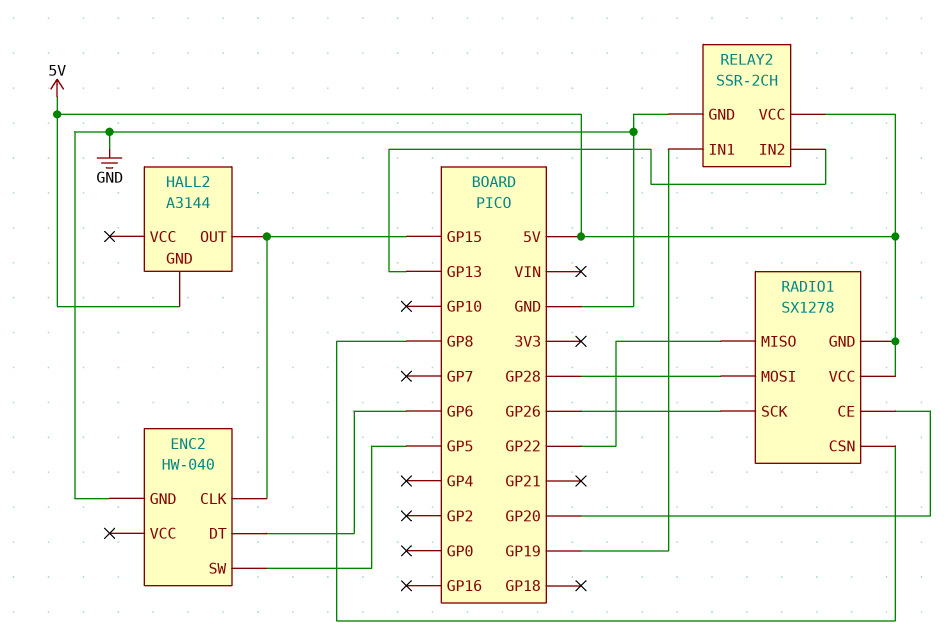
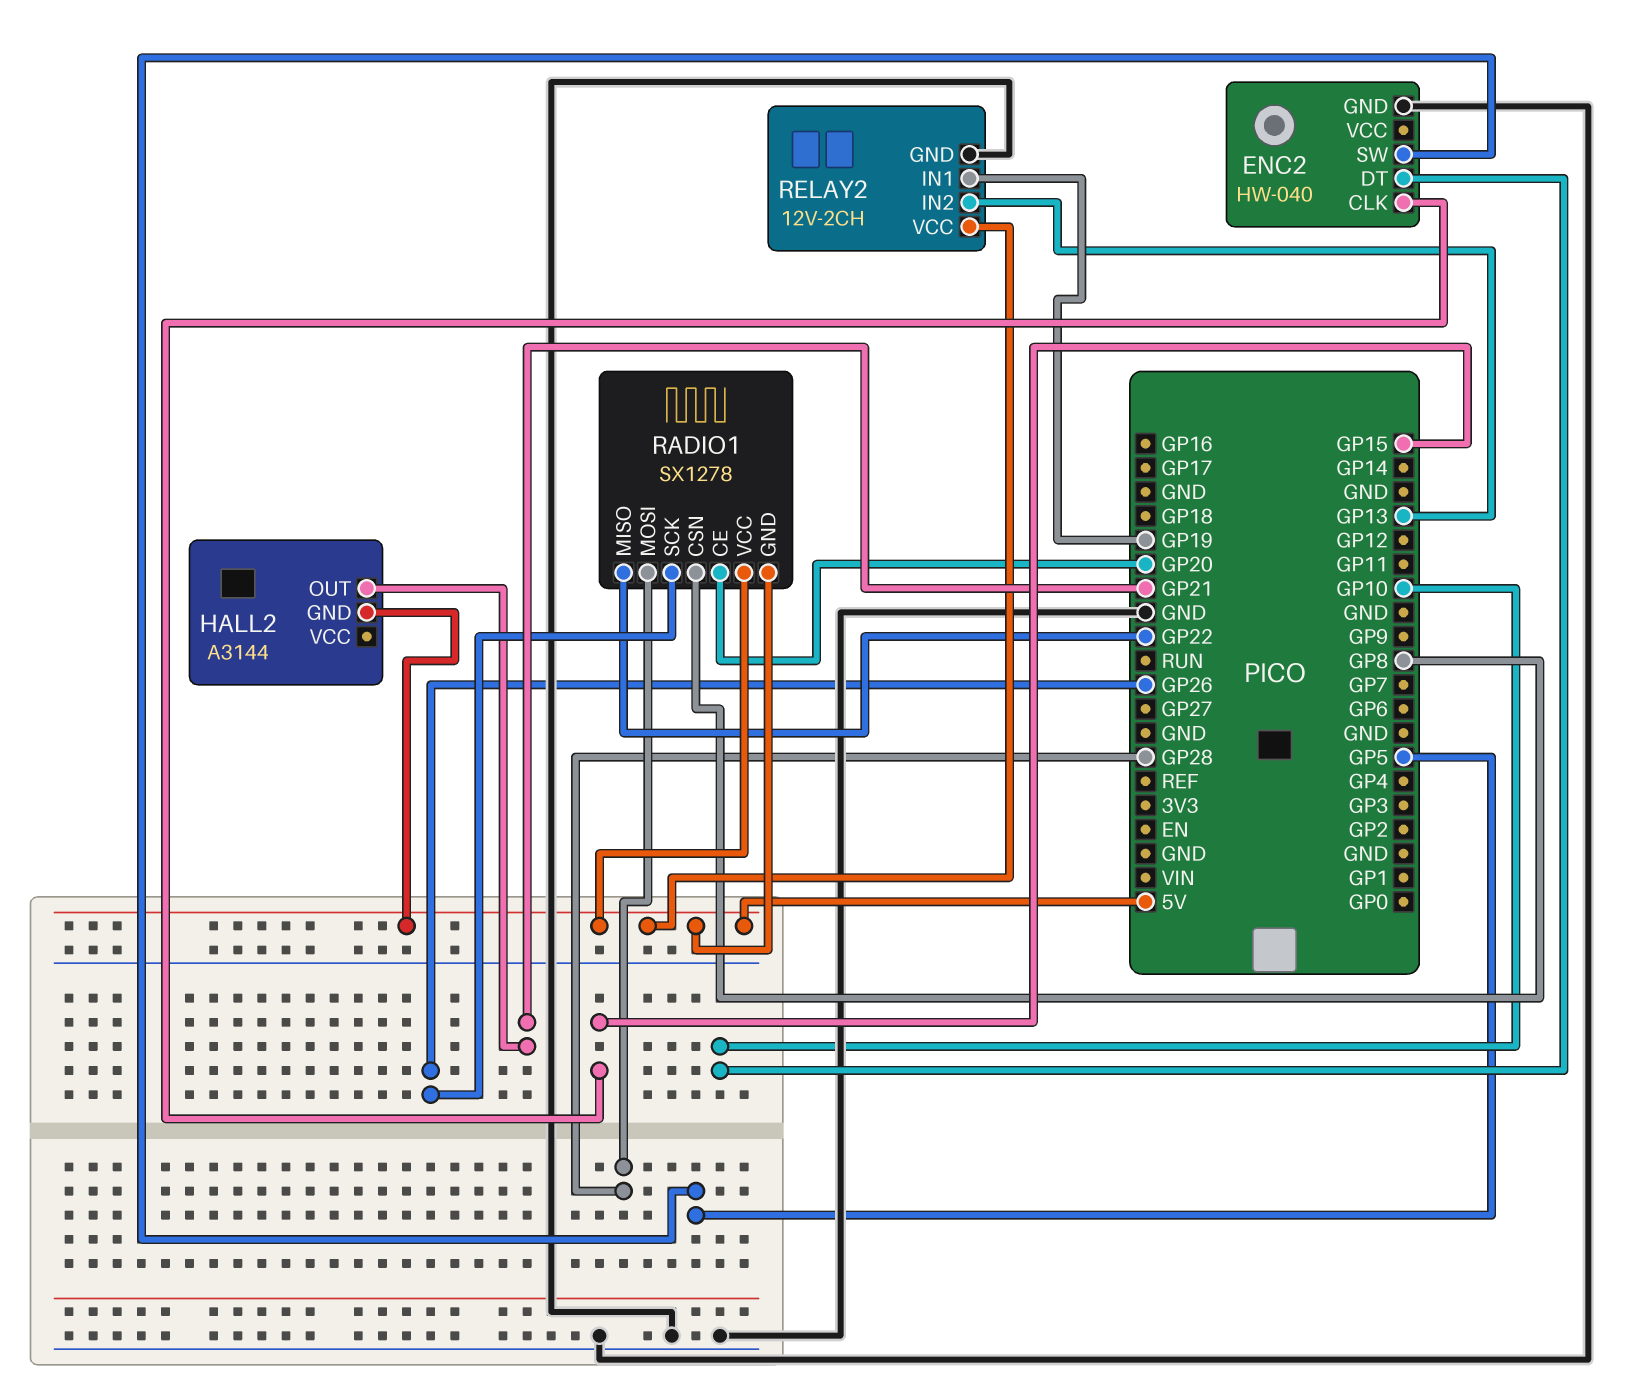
ENC2 pin DT: GP6 -> GP10
HALL2 pin OUT: GP15 -> GP21
RELAY2: SSR-2CH -> 12V-2CH

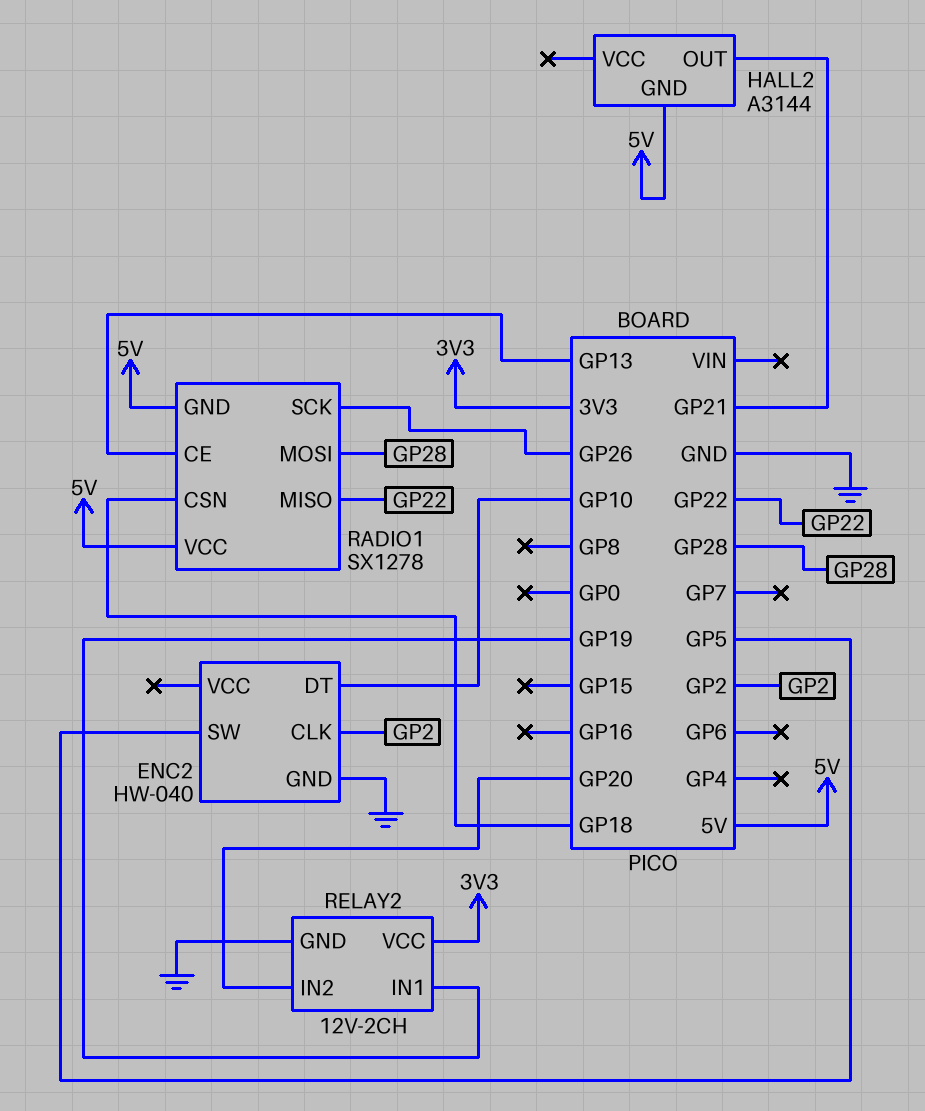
ENC2 pin CLK: GP15 -> GP2
RADIO1 pin CE: GP20 -> GP13
RADIO1 pin CSN: GP8 -> GP18
RELAY2 pin IN2: GP13 -> GP20
RELAY2 pin VCC: 5V -> 3V3

